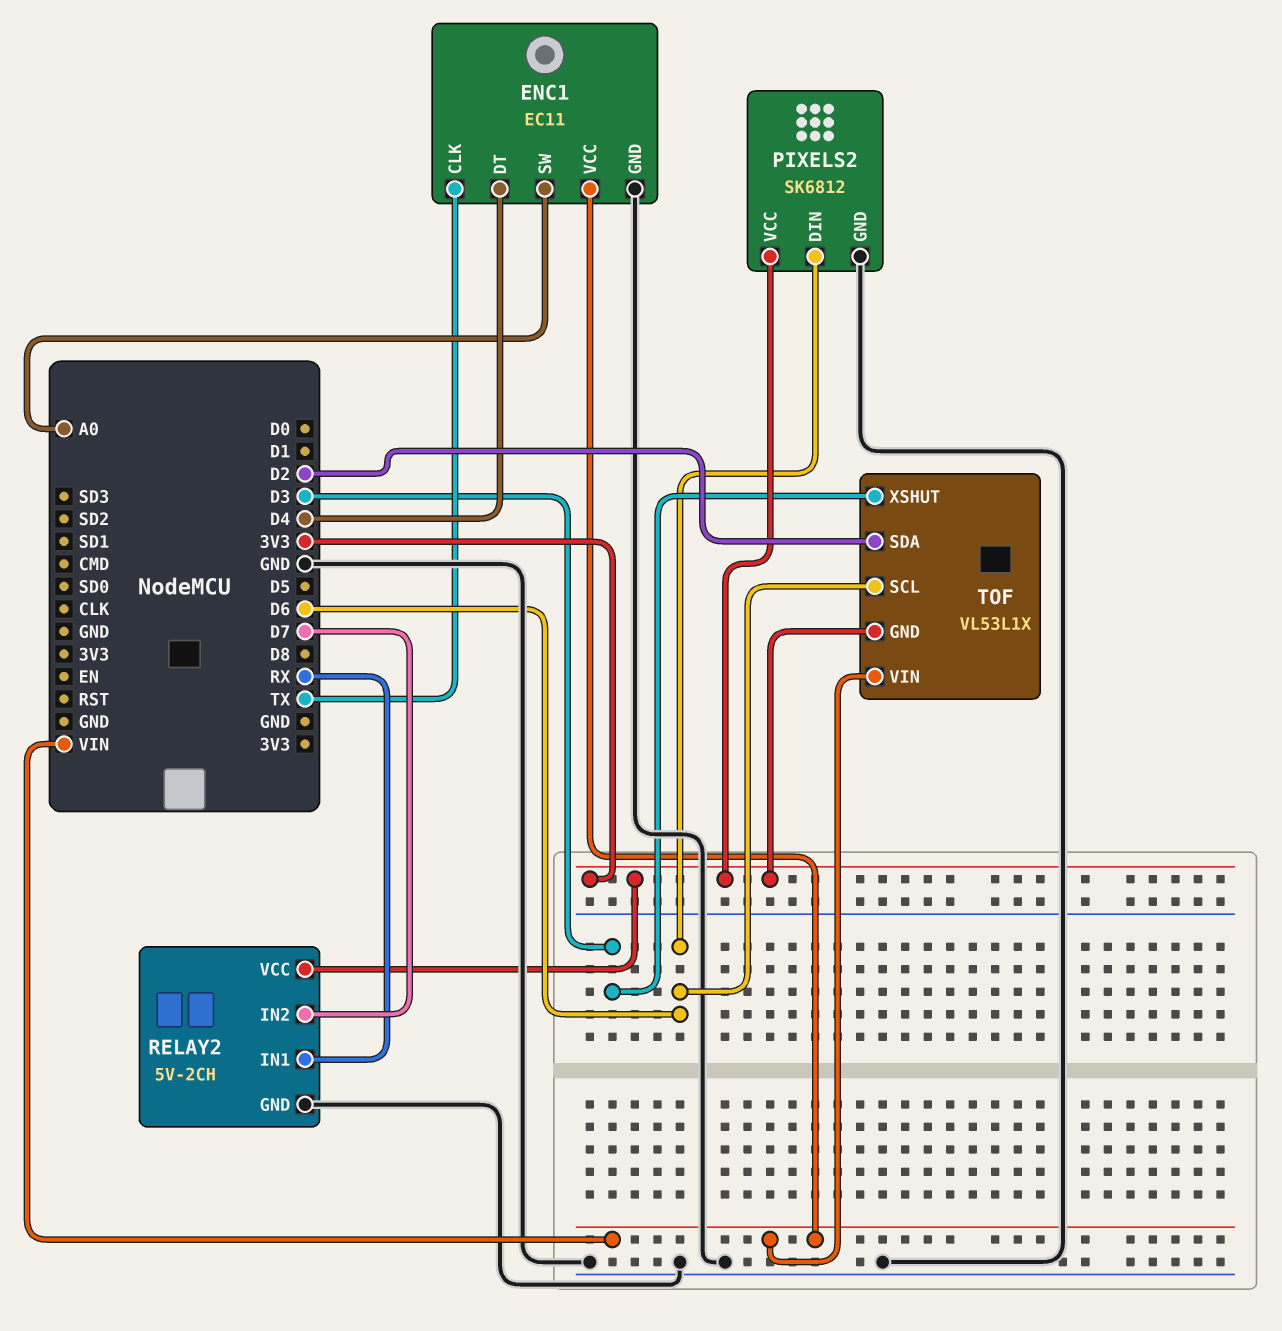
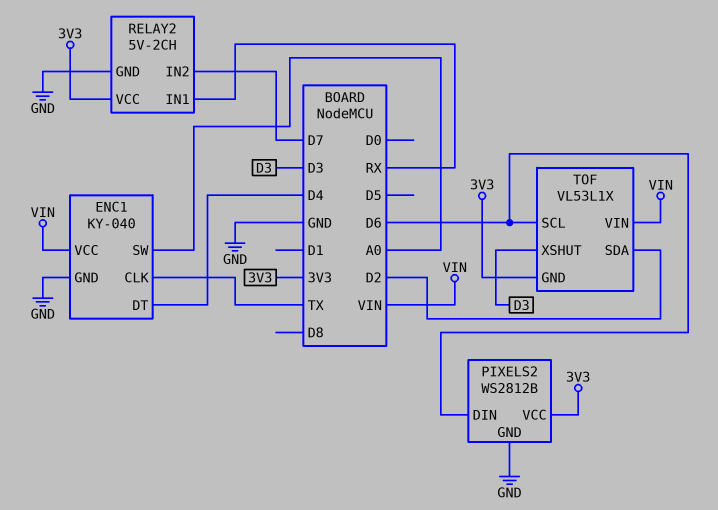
ENC1: EC11 -> KY-040
PIXELS2: SK6812 -> WS2812B

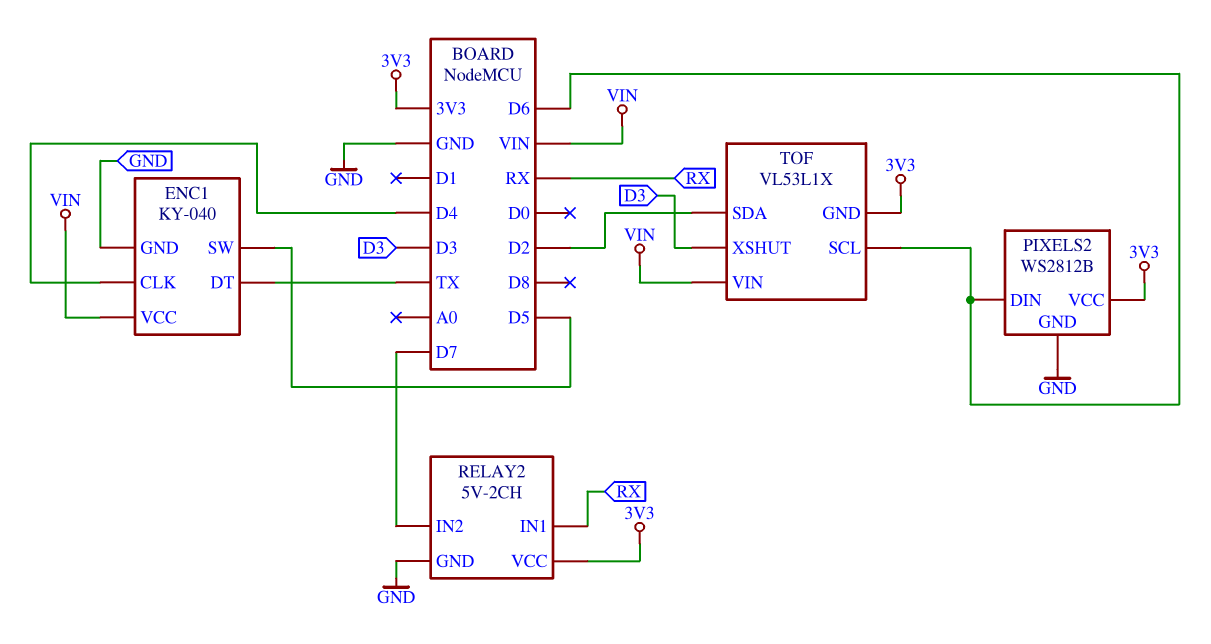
ENC1 pin CLK: TX -> D4
ENC1 pin DT: D4 -> TX
ENC1 pin SW: A0 -> D5

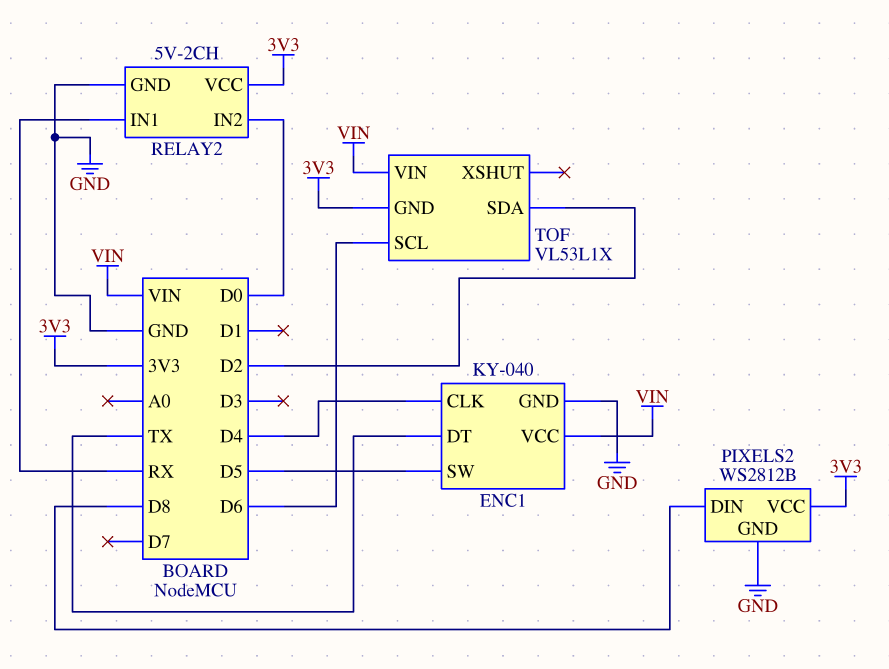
PIXELS2 pin DIN: D6 -> D8
RELAY2 pin IN2: D7 -> D0
TOF pin XSHUT: D3 -> none

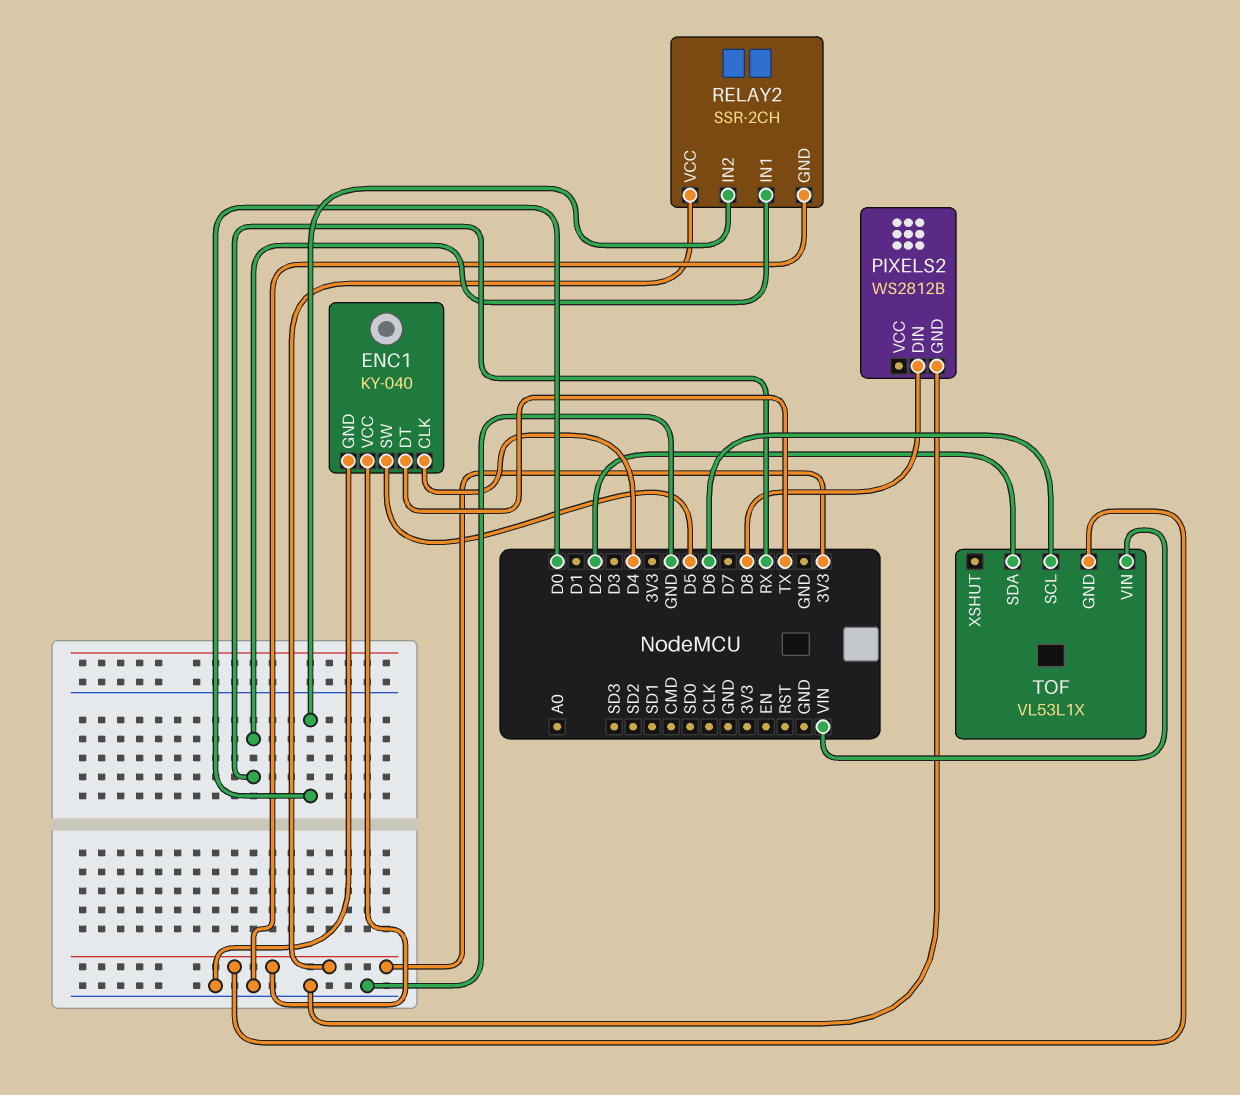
ENC1 pin VCC: VIN -> 3V3
PIXELS2 pin VCC: 3V3 -> none
RELAY2: 5V-2CH -> SSR-2CH

